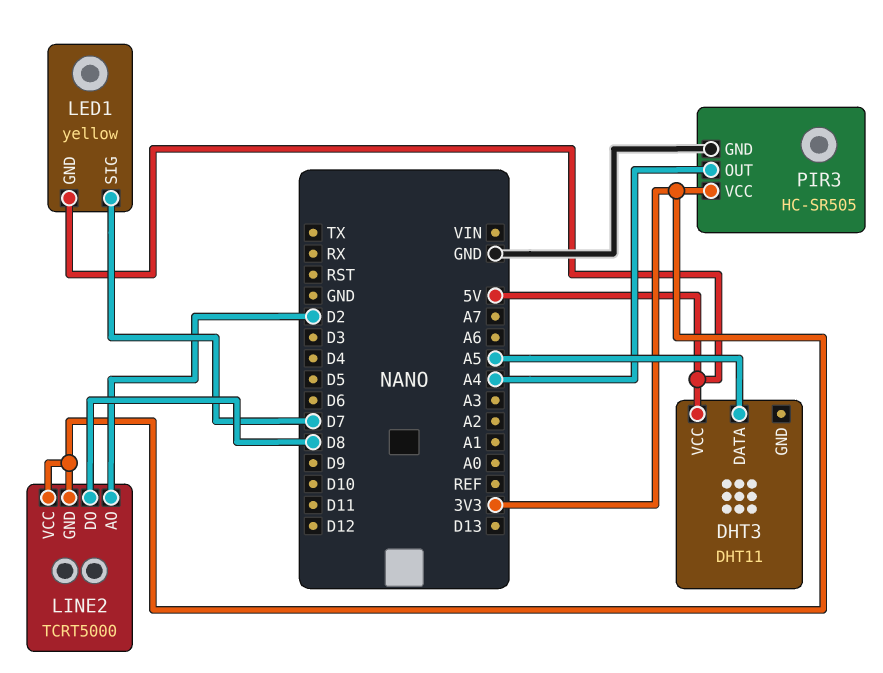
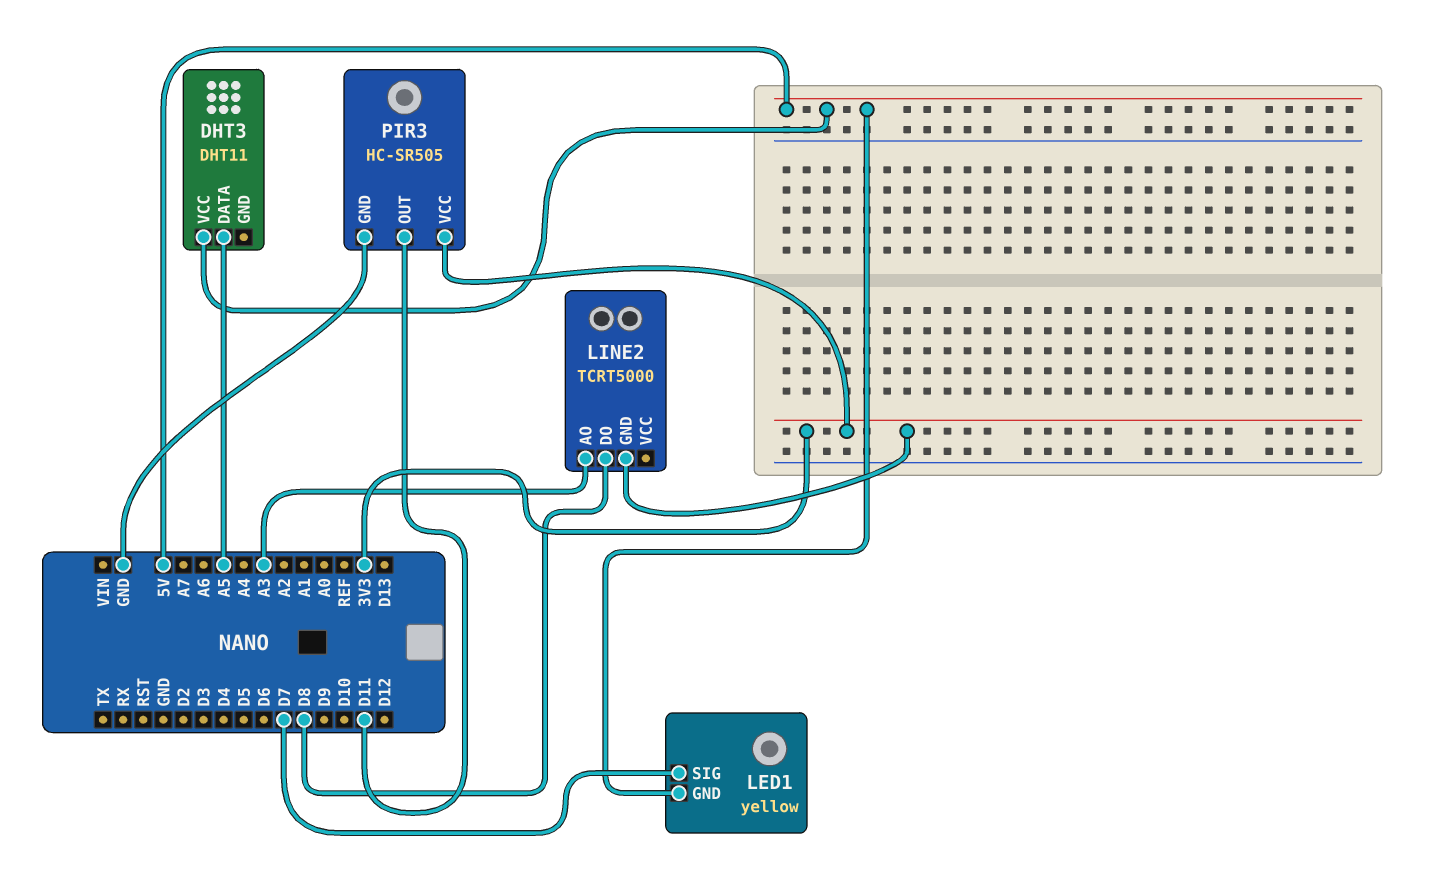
LINE2 pin AO: D2 -> A3
LINE2 pin VCC: 3V3 -> none
PIR3 pin OUT: A4 -> D11

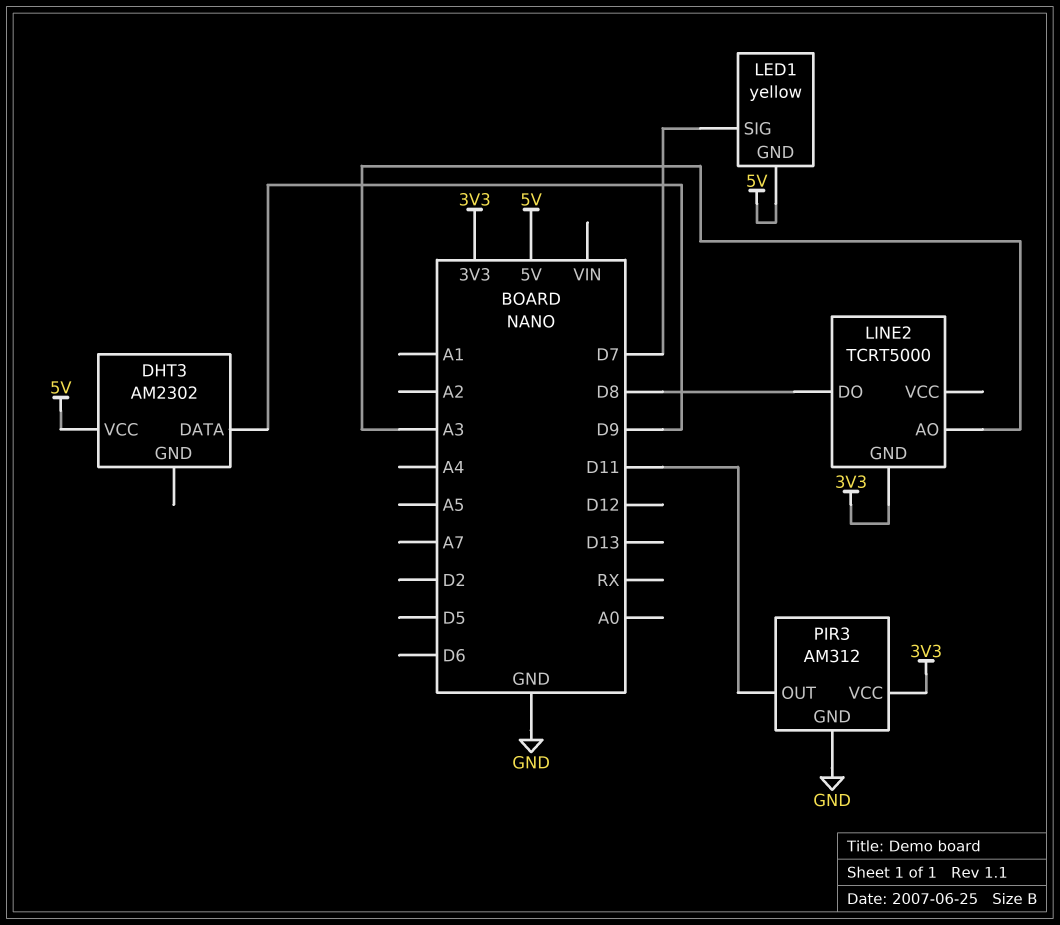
DHT3: DHT11 -> AM2302
DHT3 pin DATA: A5 -> D9
PIR3: HC-SR505 -> AM312

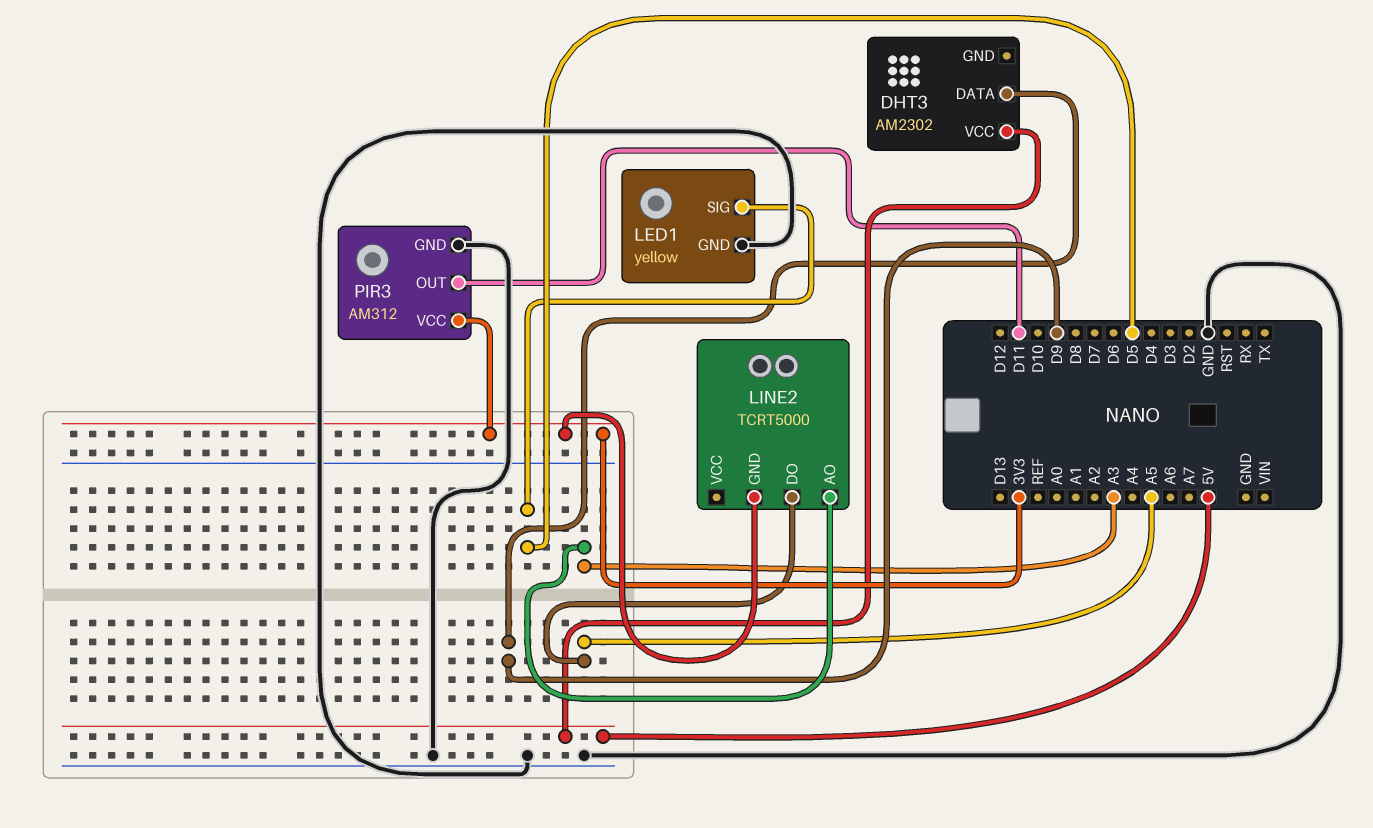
LED1 pin GND: 5V -> GND
LED1 pin SIG: D7 -> D5
LINE2 pin DO: D8 -> A5

